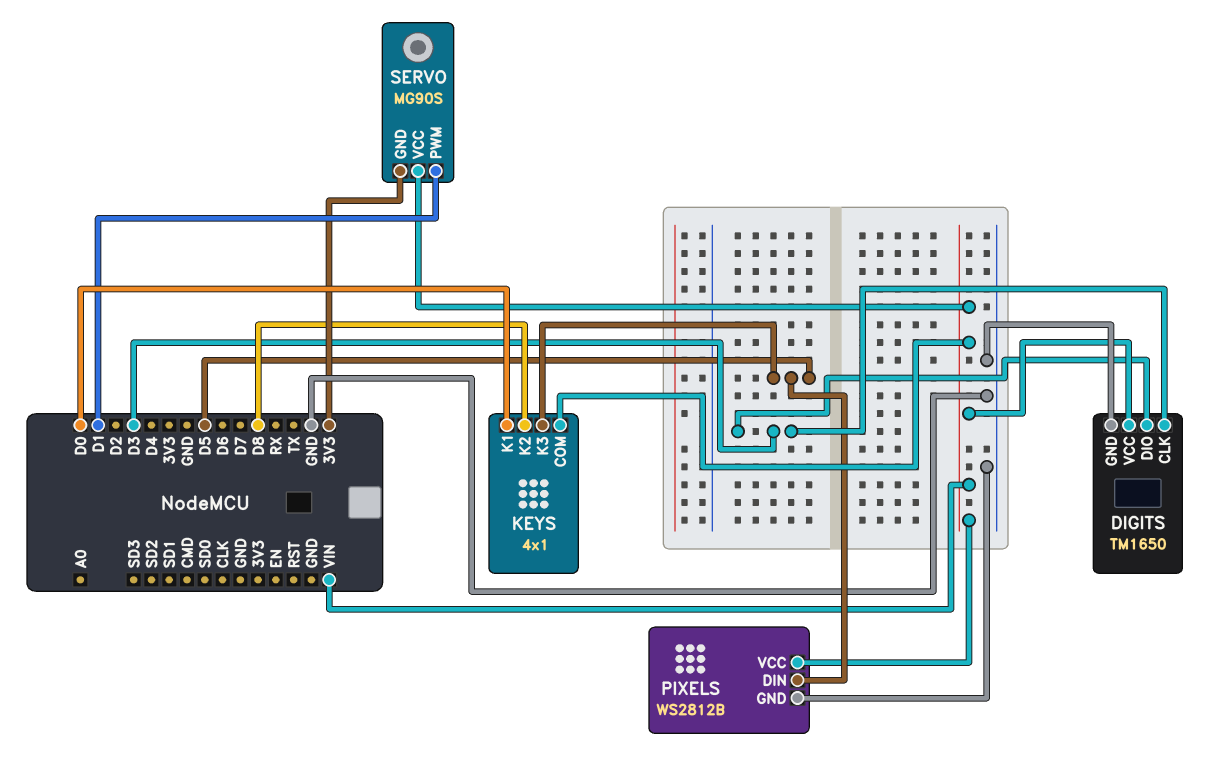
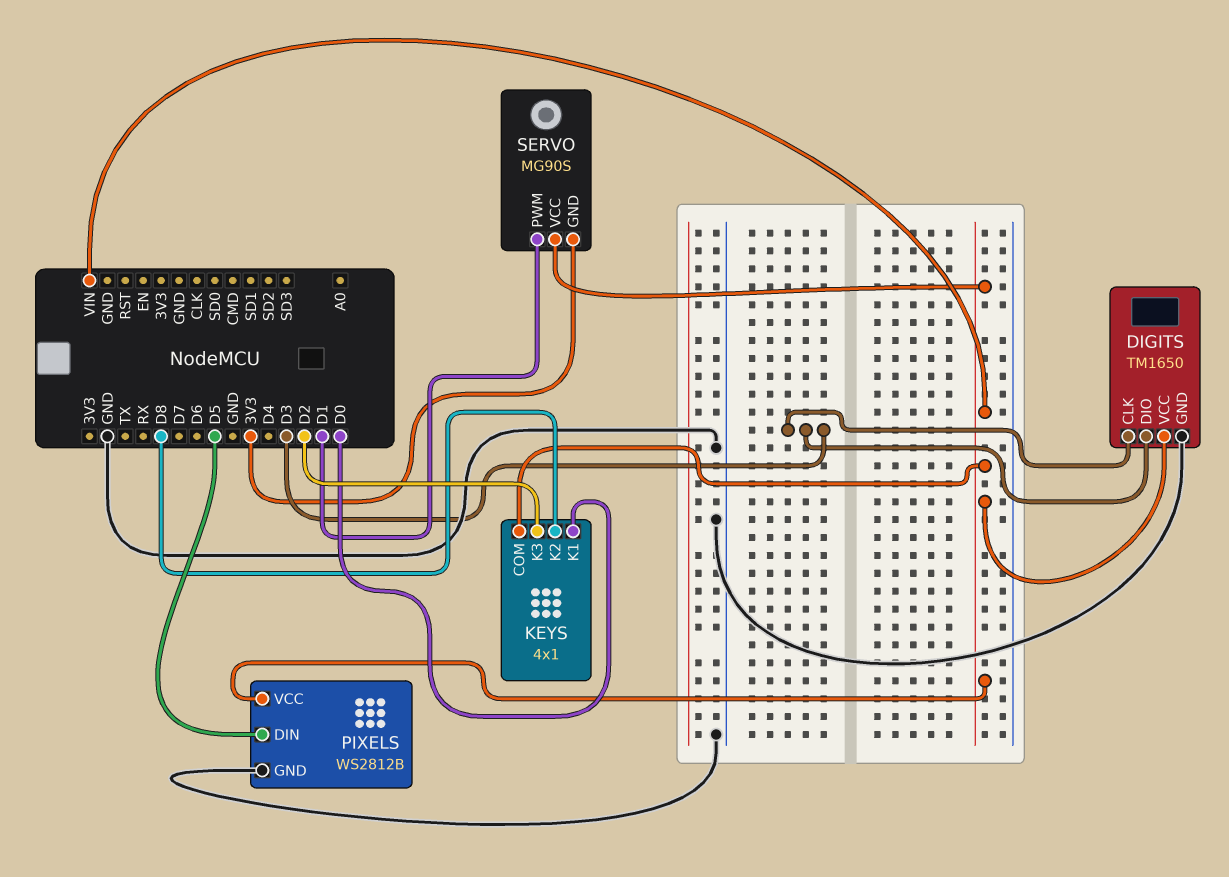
KEYS pin K3: D5 -> D2

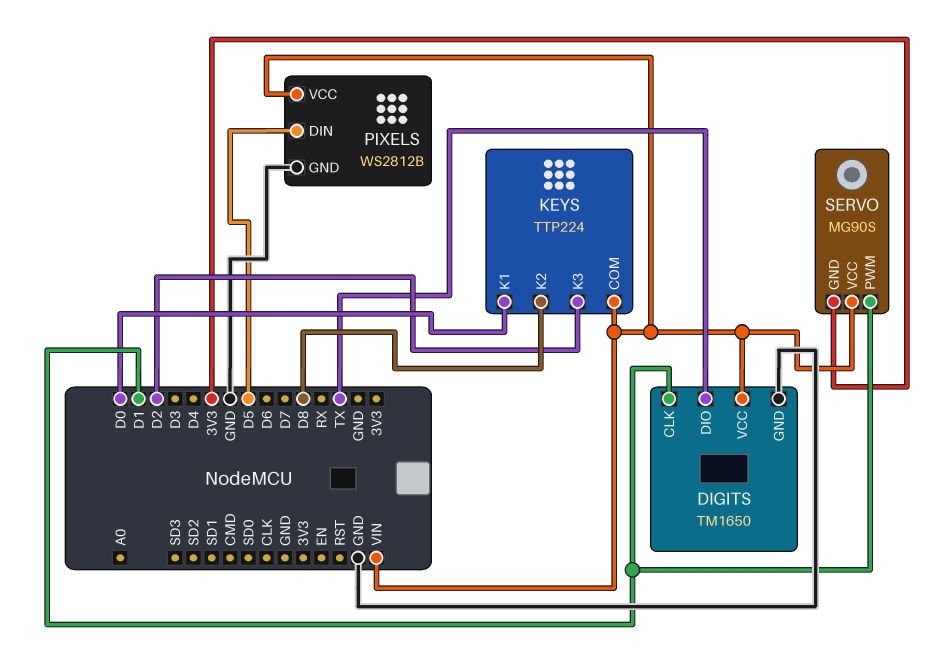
DIGITS pin CLK: D3 -> D1
DIGITS pin DIO: D3 -> TX
KEYS: 4x1 -> TTP224

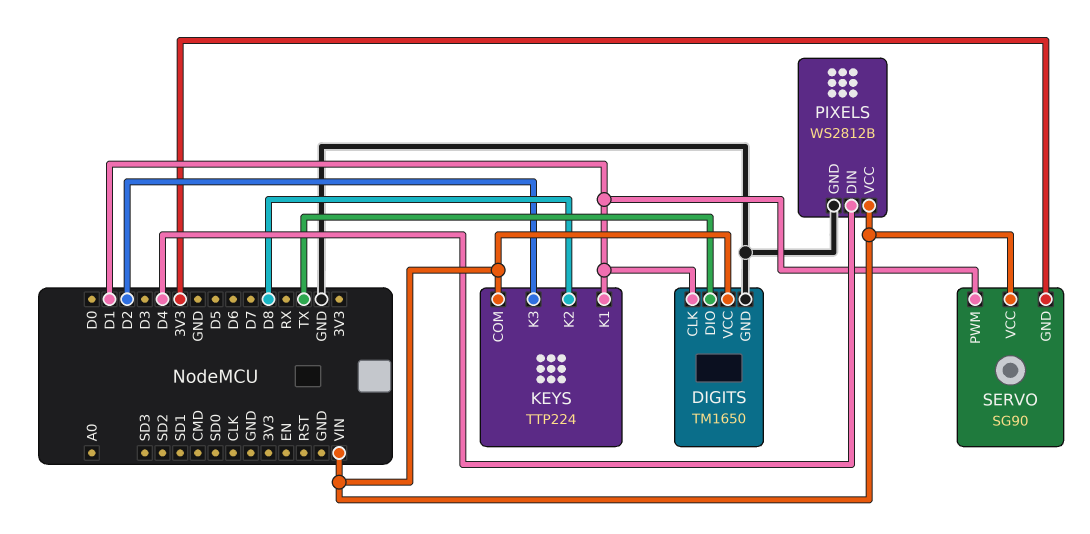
KEYS pin K1: D0 -> D1
PIXELS pin DIN: D5 -> D4
SERVO: MG90S -> SG90

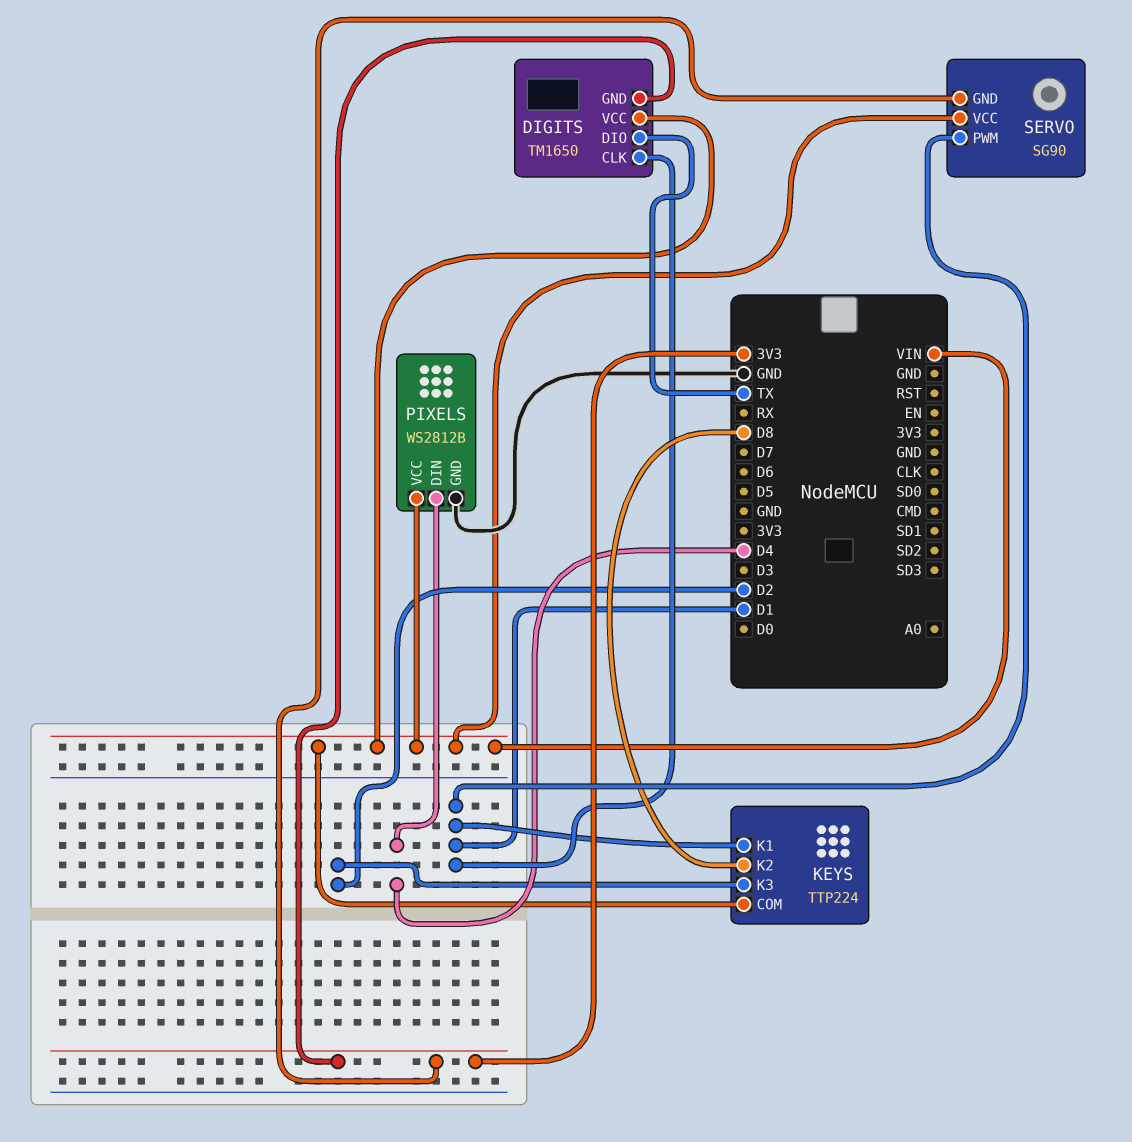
DIGITS pin GND: GND -> 3V3

